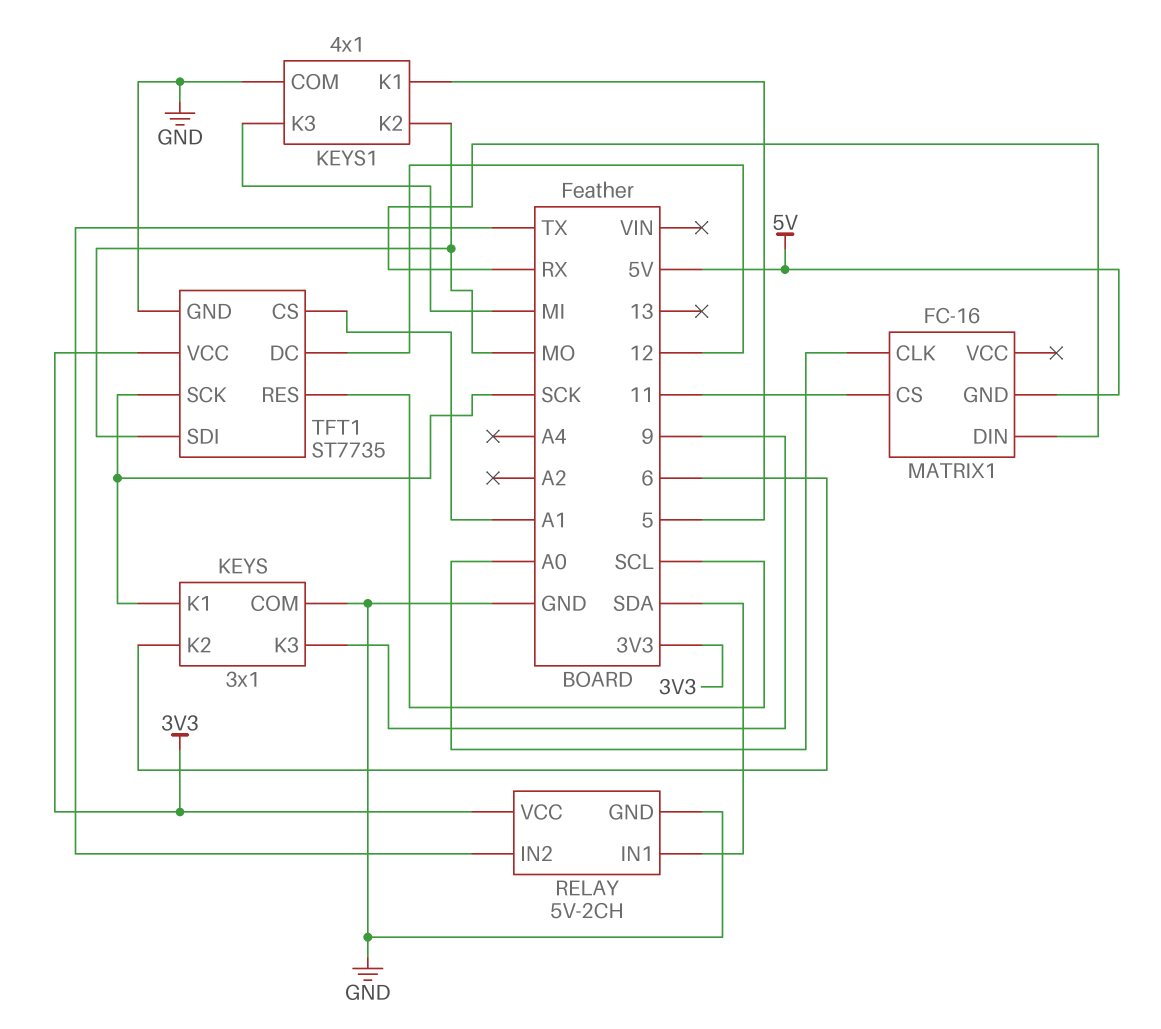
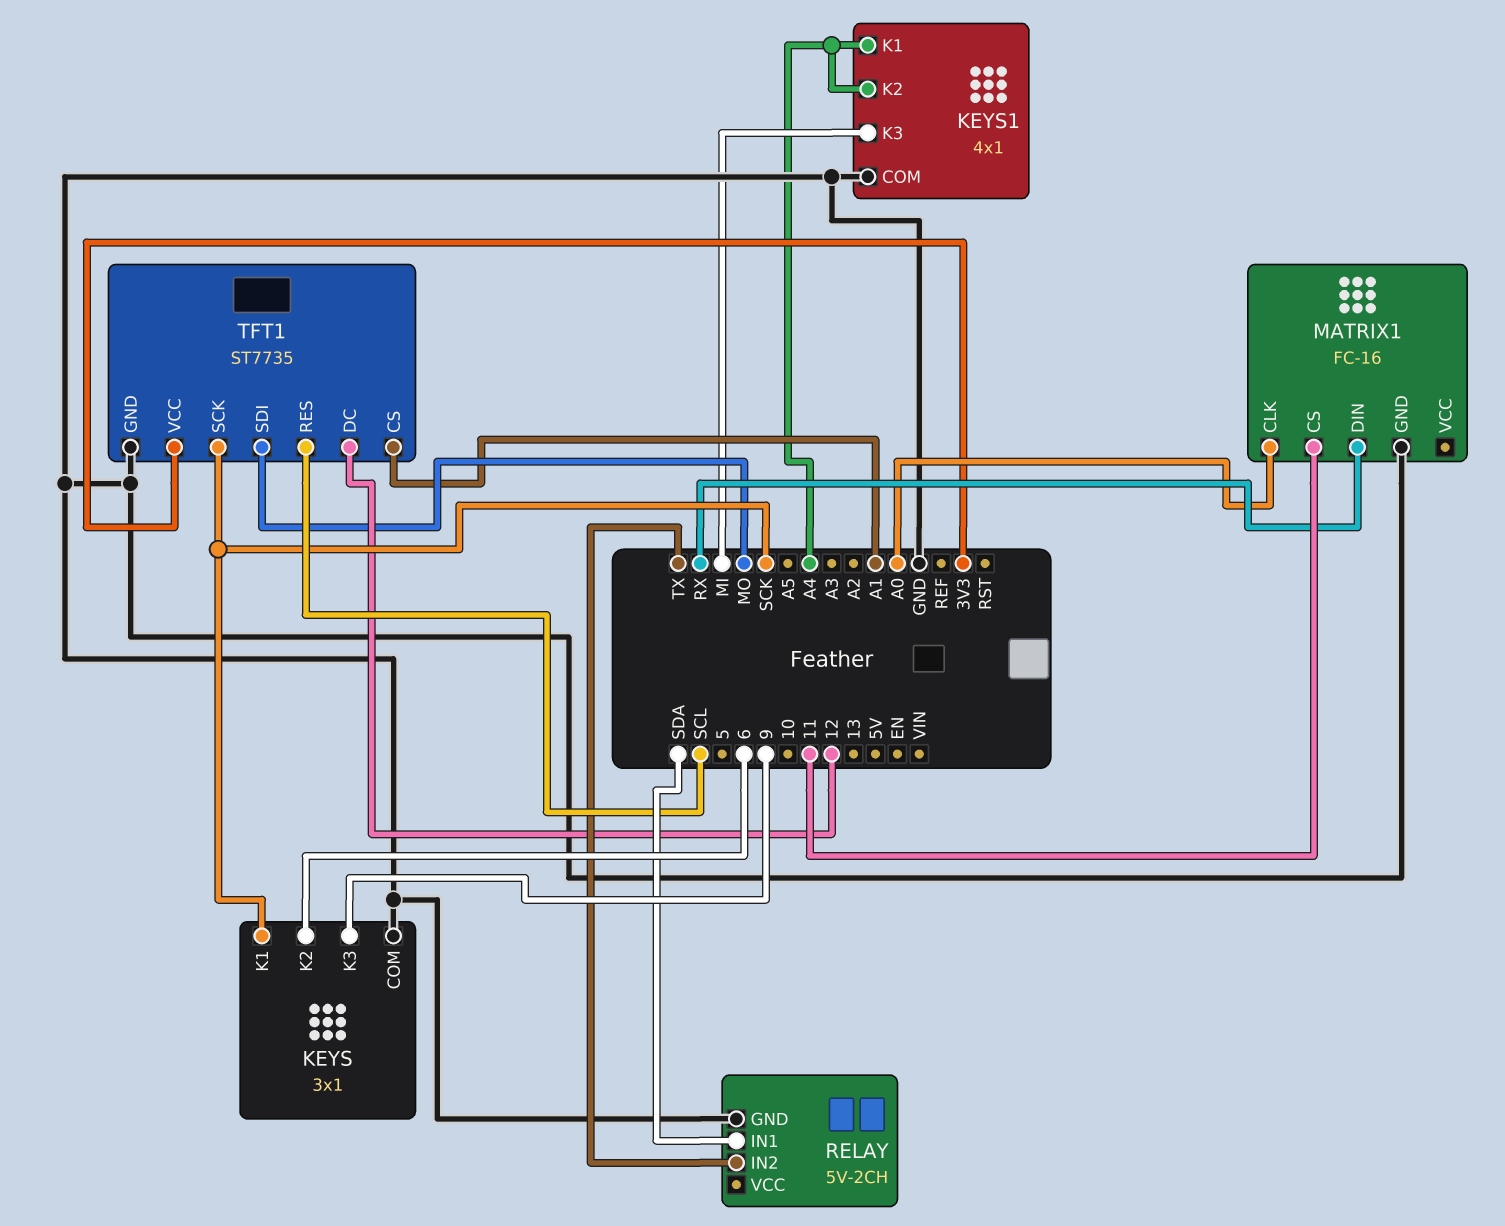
KEYS1 pin K1: 5 -> A4
KEYS1 pin K2: MO -> A4
MATRIX1 pin GND: 5V -> GND
RELAY pin VCC: 3V3 -> none

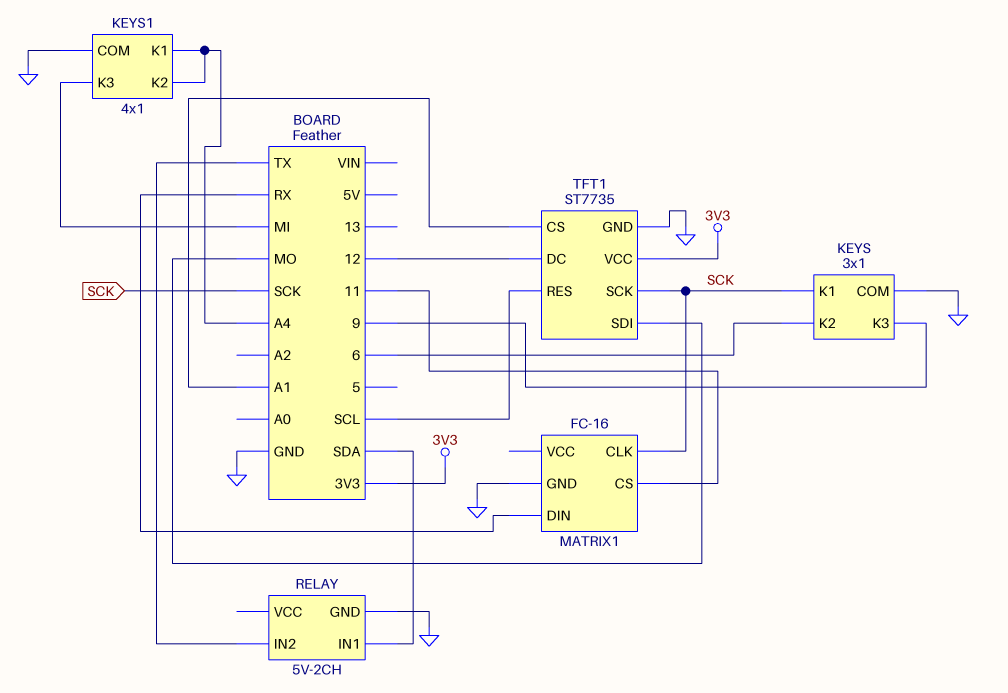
MATRIX1 pin CLK: A0 -> SCK

